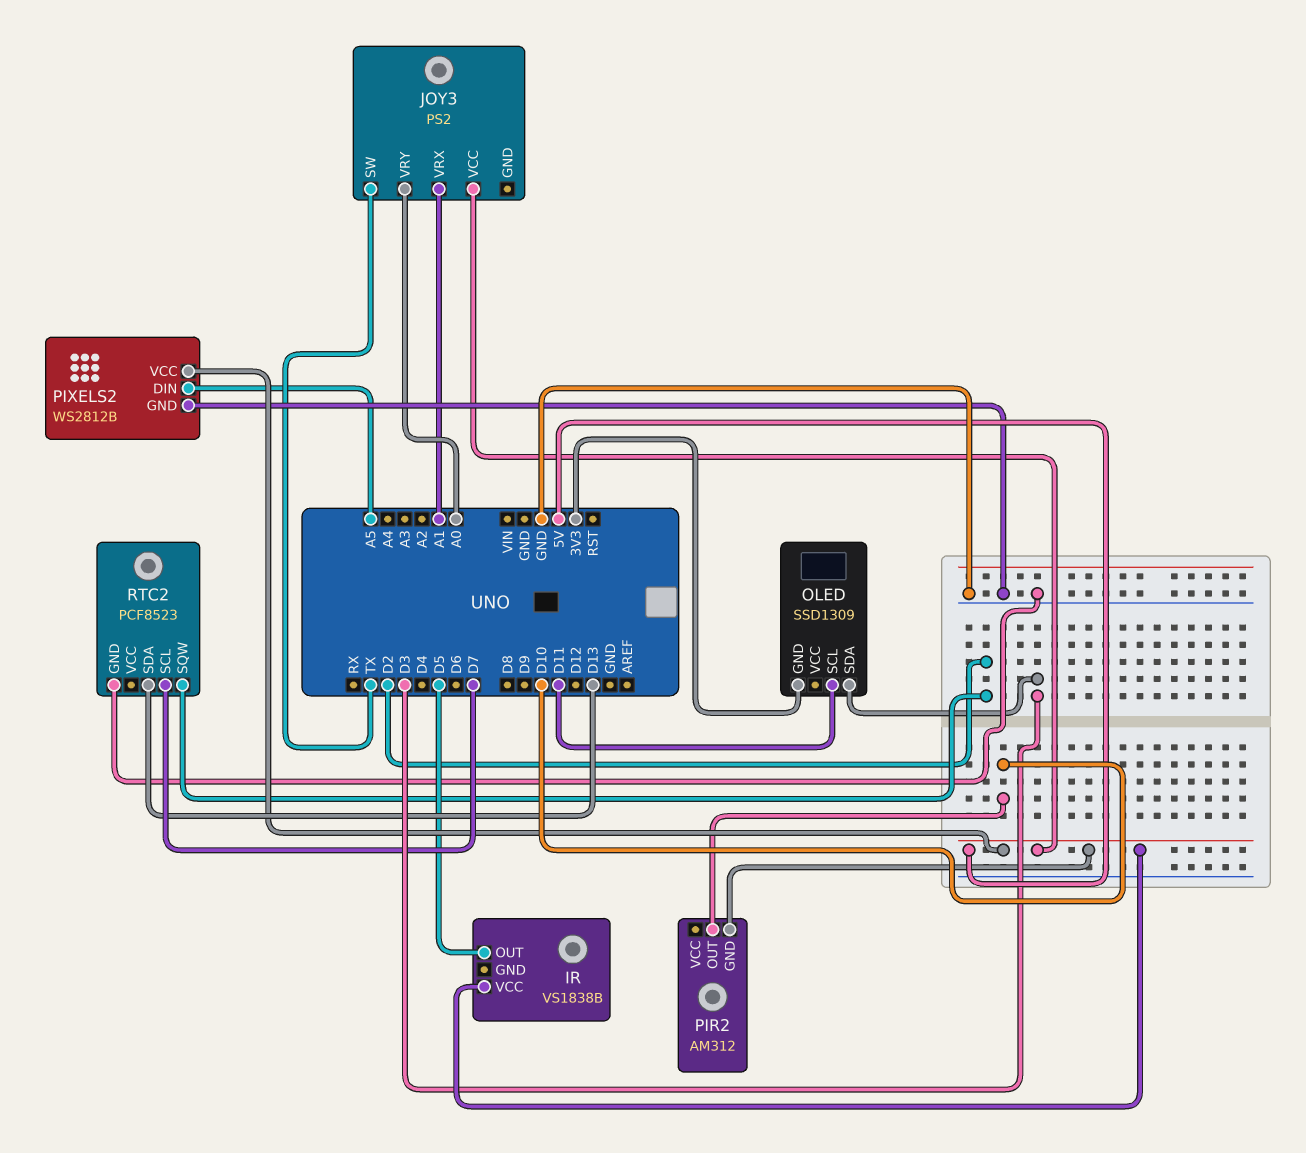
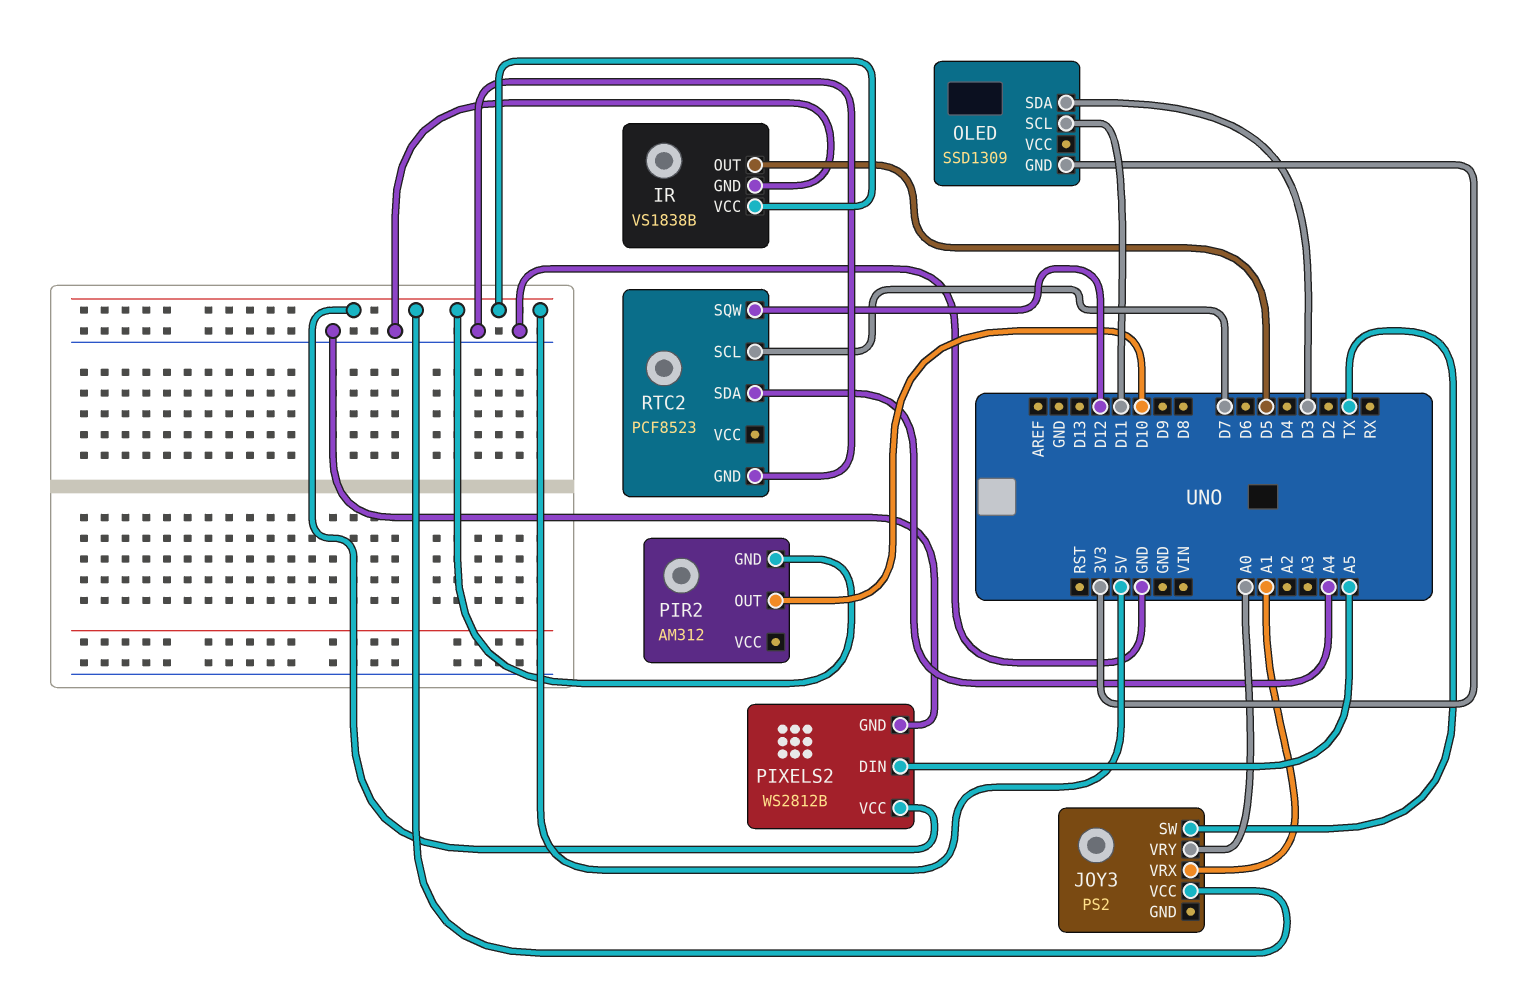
IR pin GND: none -> GND
RTC2 pin SDA: D13 -> A4
RTC2 pin SQW: D2 -> D12

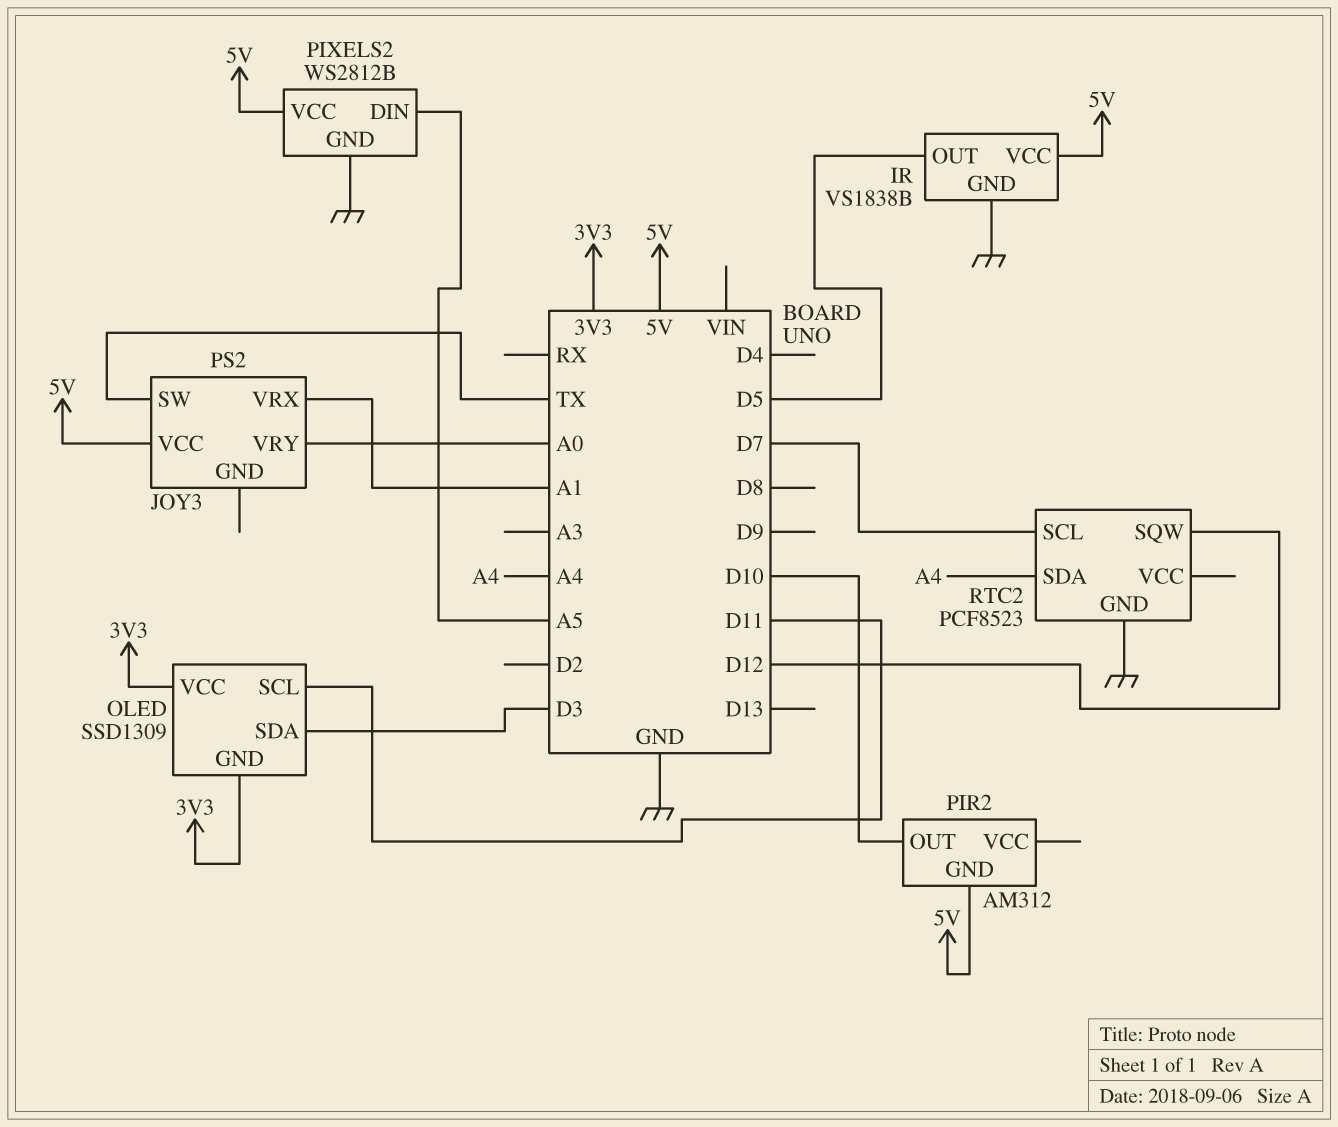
OLED pin VCC: none -> 3V3

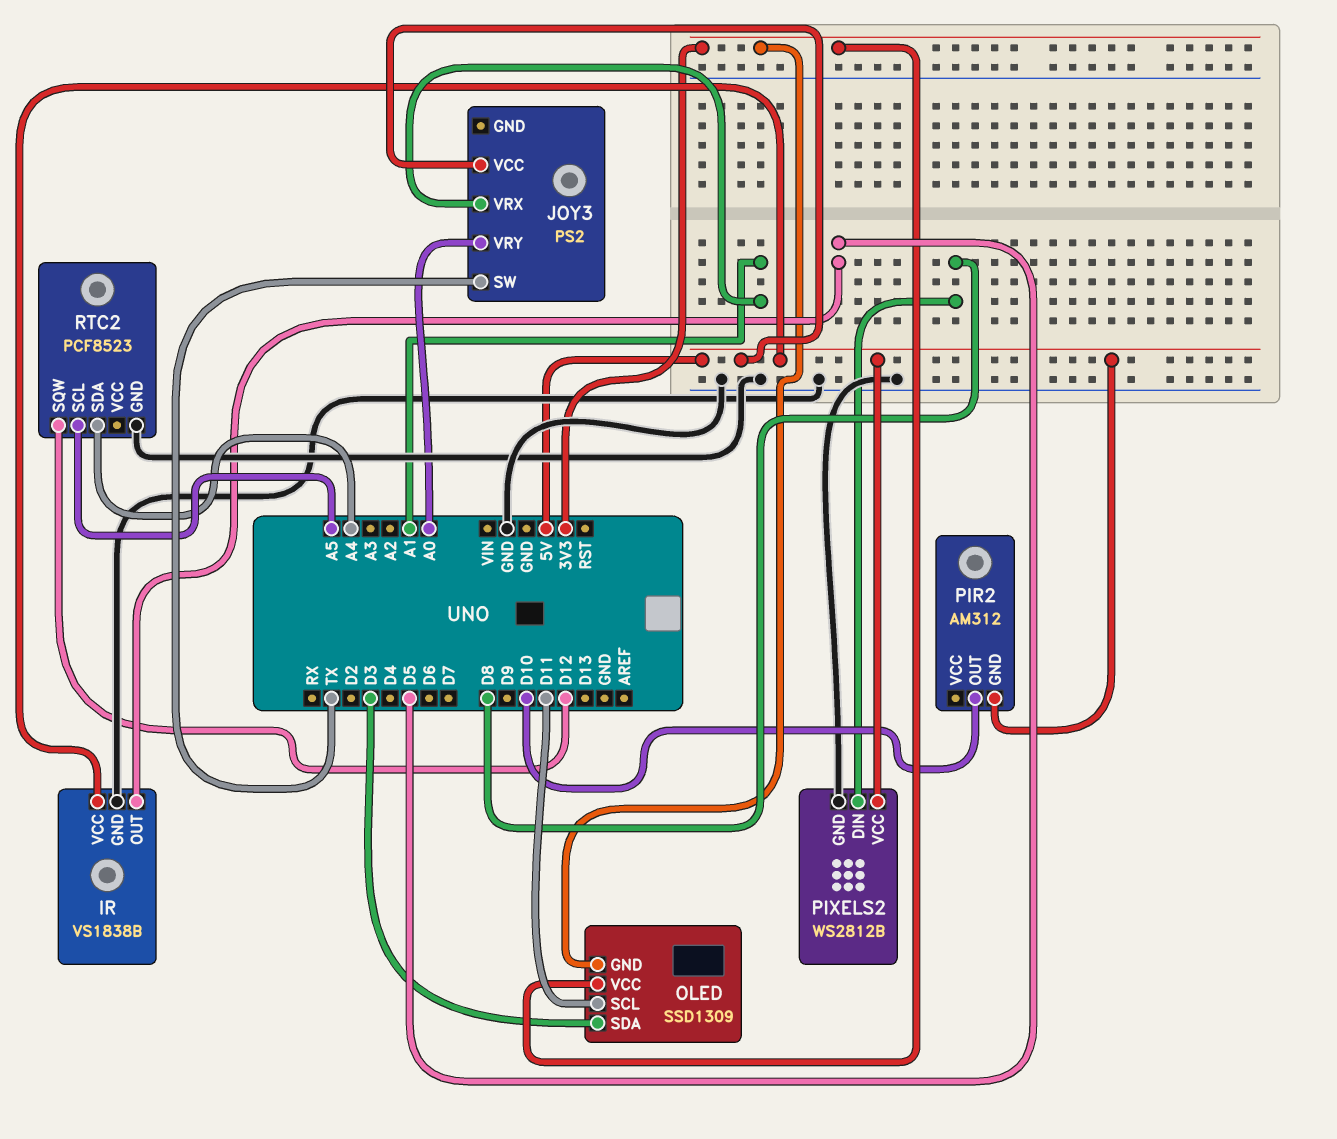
PIXELS2 pin DIN: A5 -> D8
RTC2 pin SCL: D7 -> A5

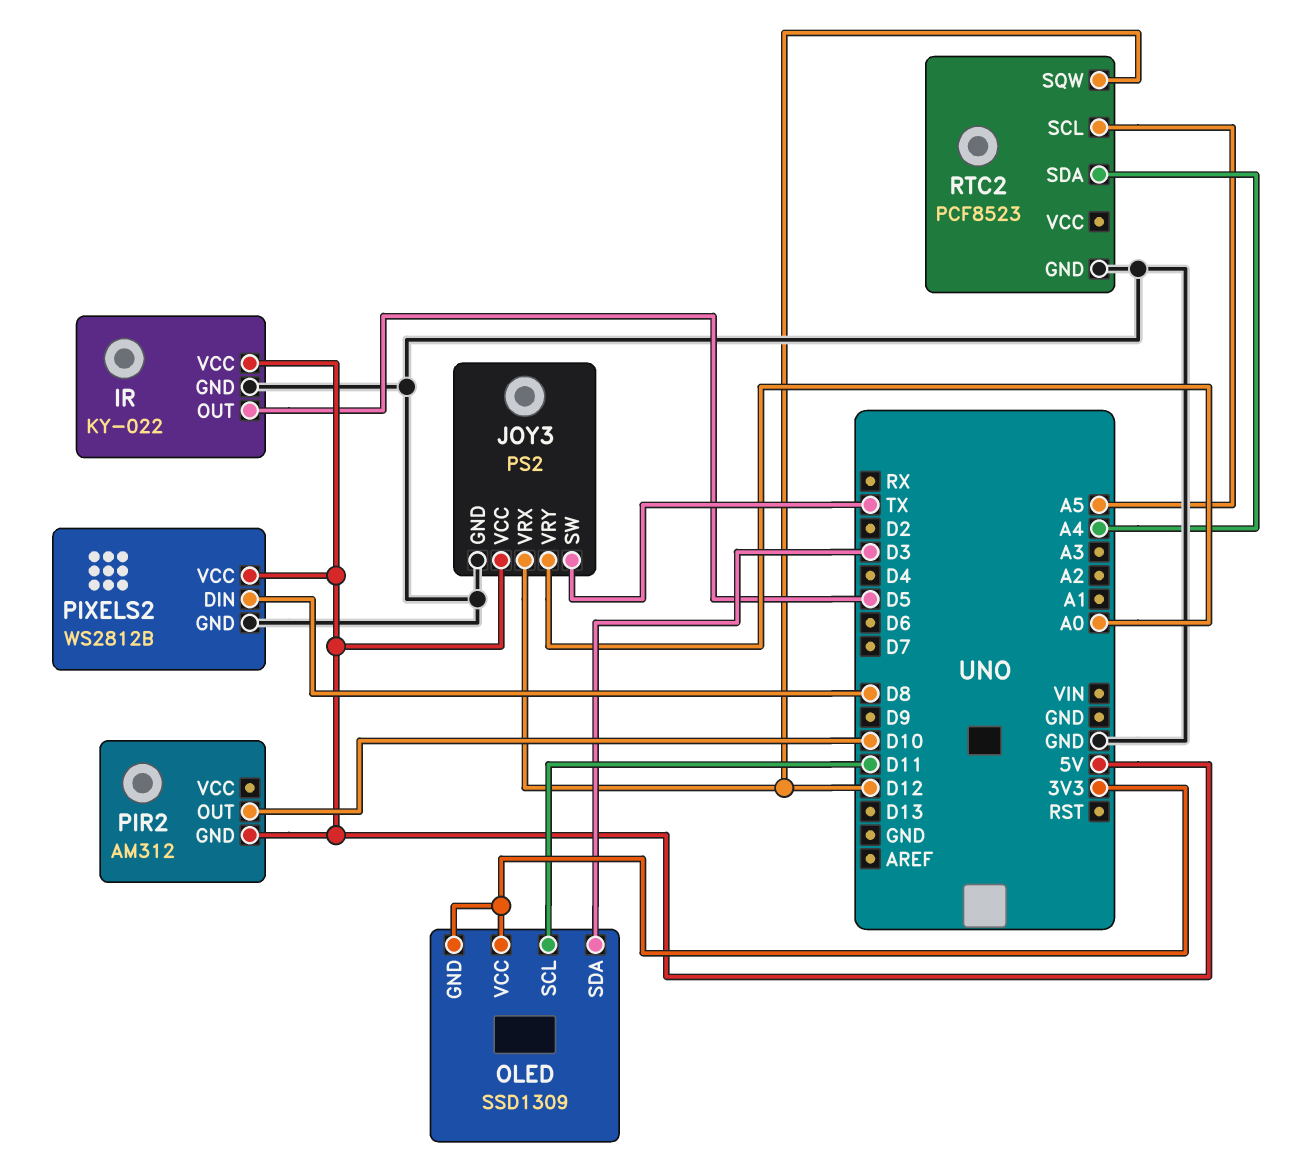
IR: VS1838B -> KY-022
JOY3 pin GND: none -> GND
JOY3 pin VRX: A1 -> D12

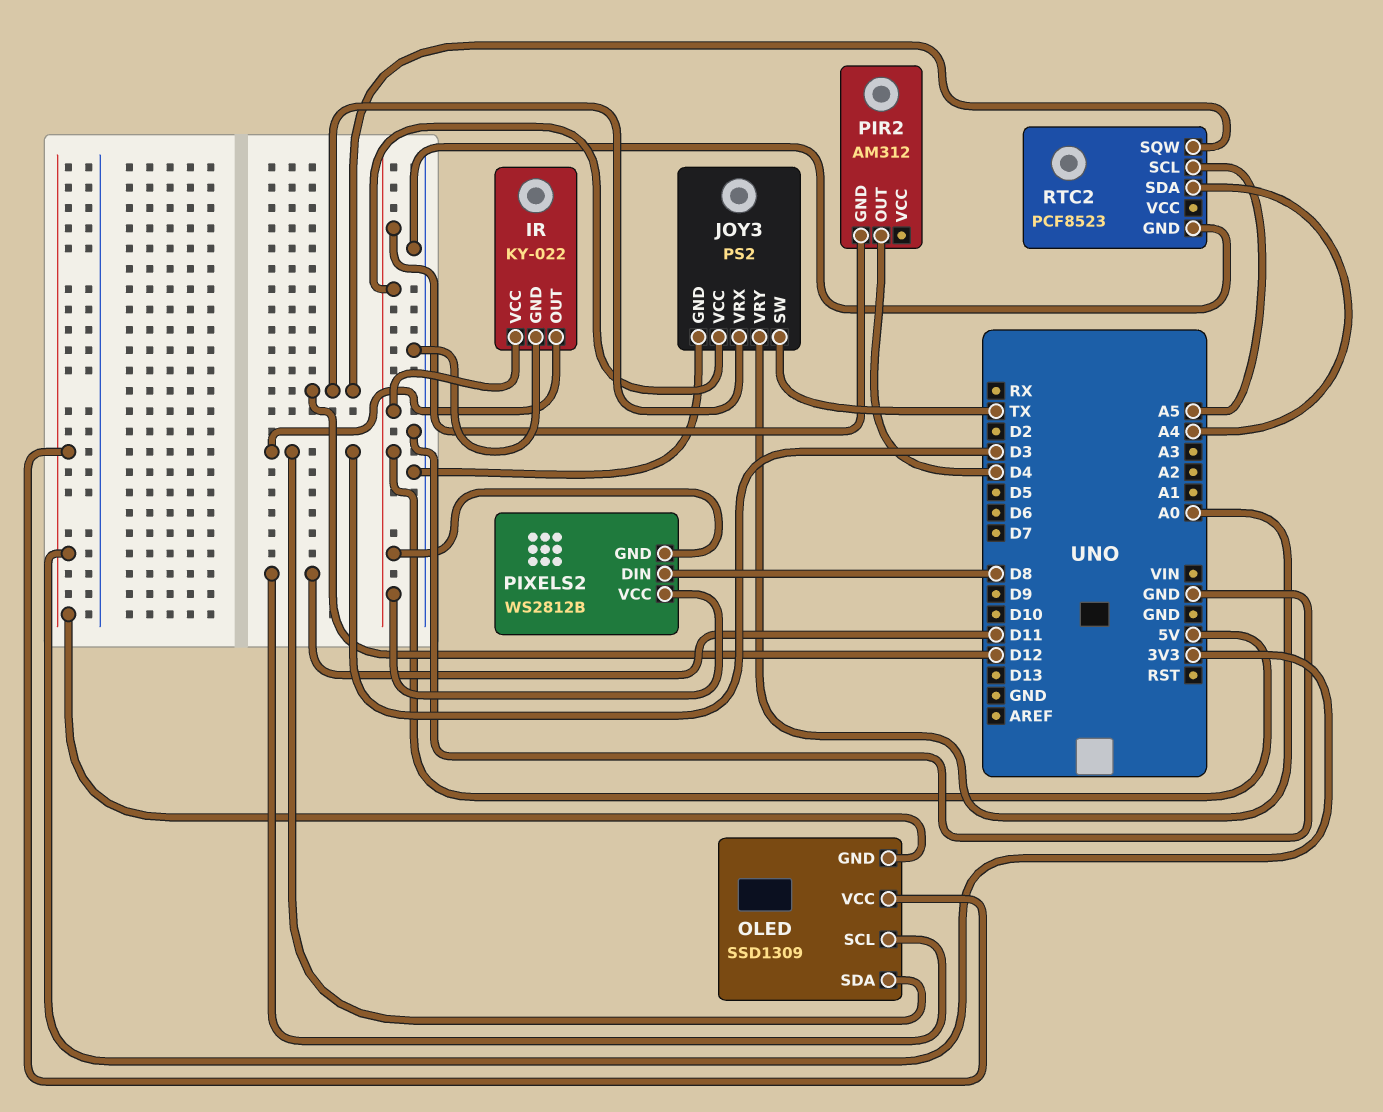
IR pin OUT: D5 -> D3
PIR2 pin OUT: D10 -> D4
PIXELS2 pin GND: GND -> 5V

